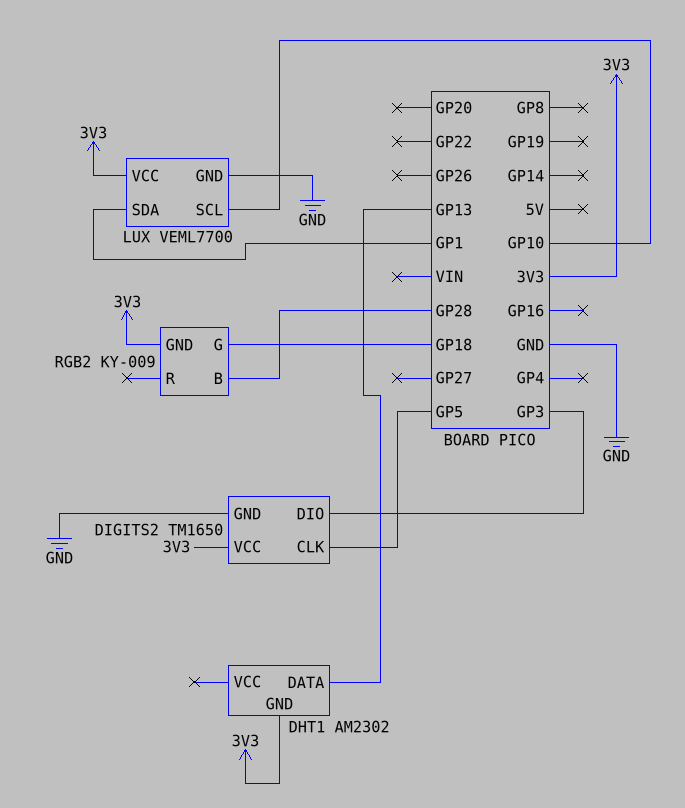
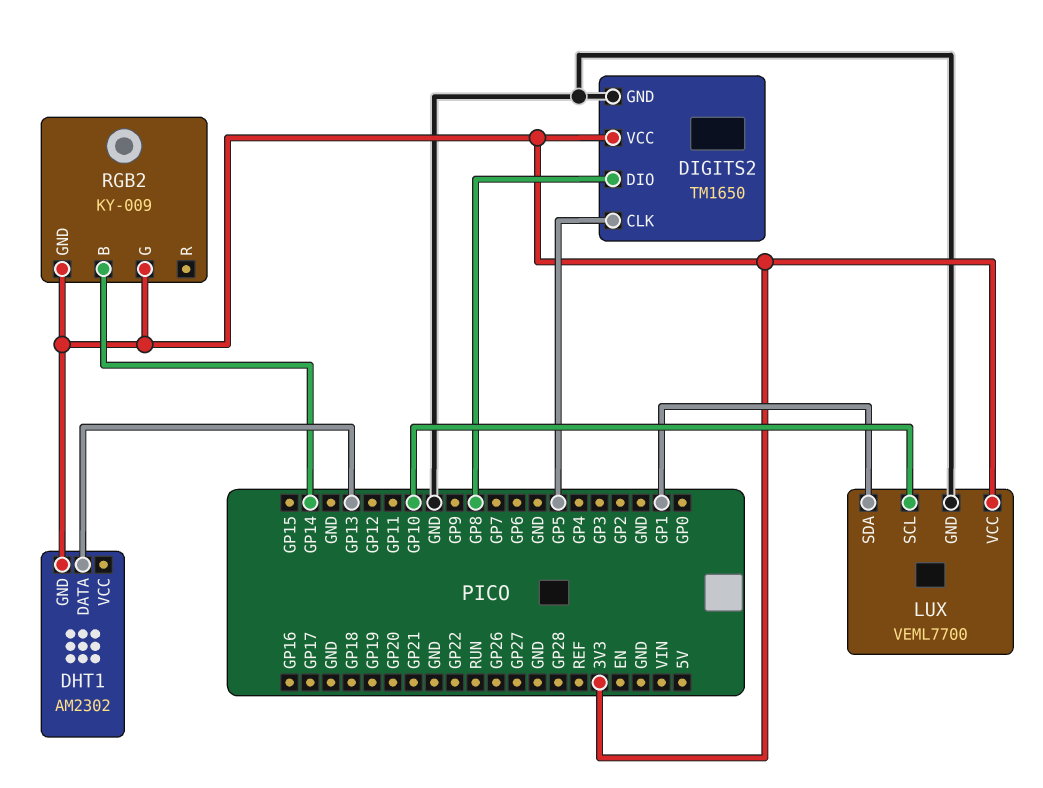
DIGITS2 pin DIO: GP3 -> GP8
RGB2 pin B: GP28 -> GP14
RGB2 pin G: GP18 -> 3V3

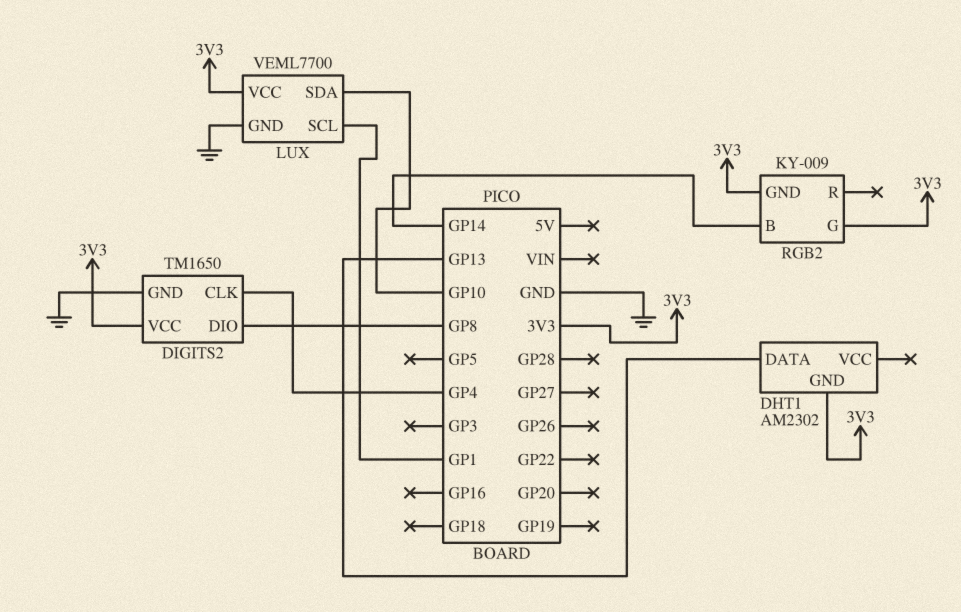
DIGITS2 pin CLK: GP5 -> GP4
LUX pin SCL: GP10 -> GP1
LUX pin SDA: GP1 -> GP10

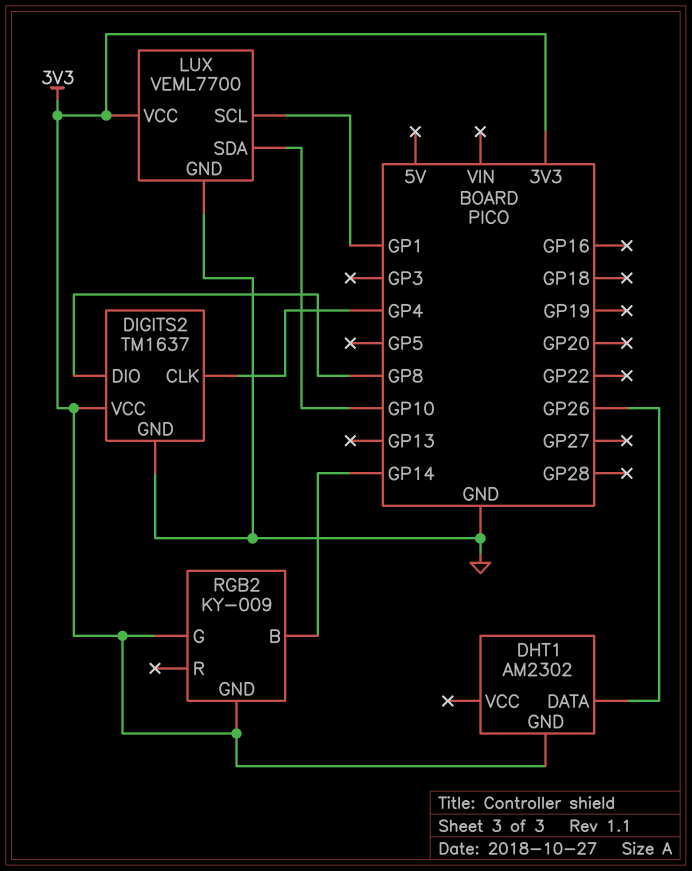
DHT1 pin DATA: GP13 -> GP26
DIGITS2: TM1650 -> TM1637

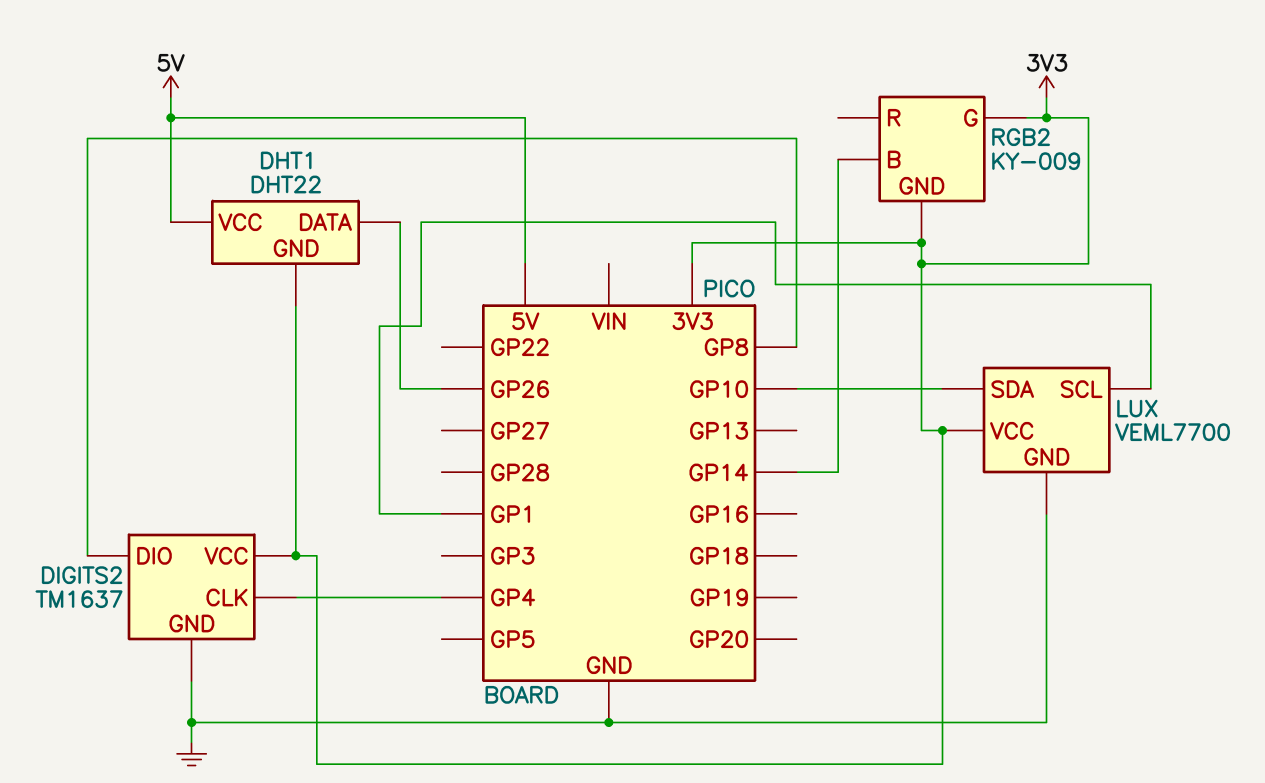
DHT1: AM2302 -> DHT22
DHT1 pin VCC: none -> 5V

